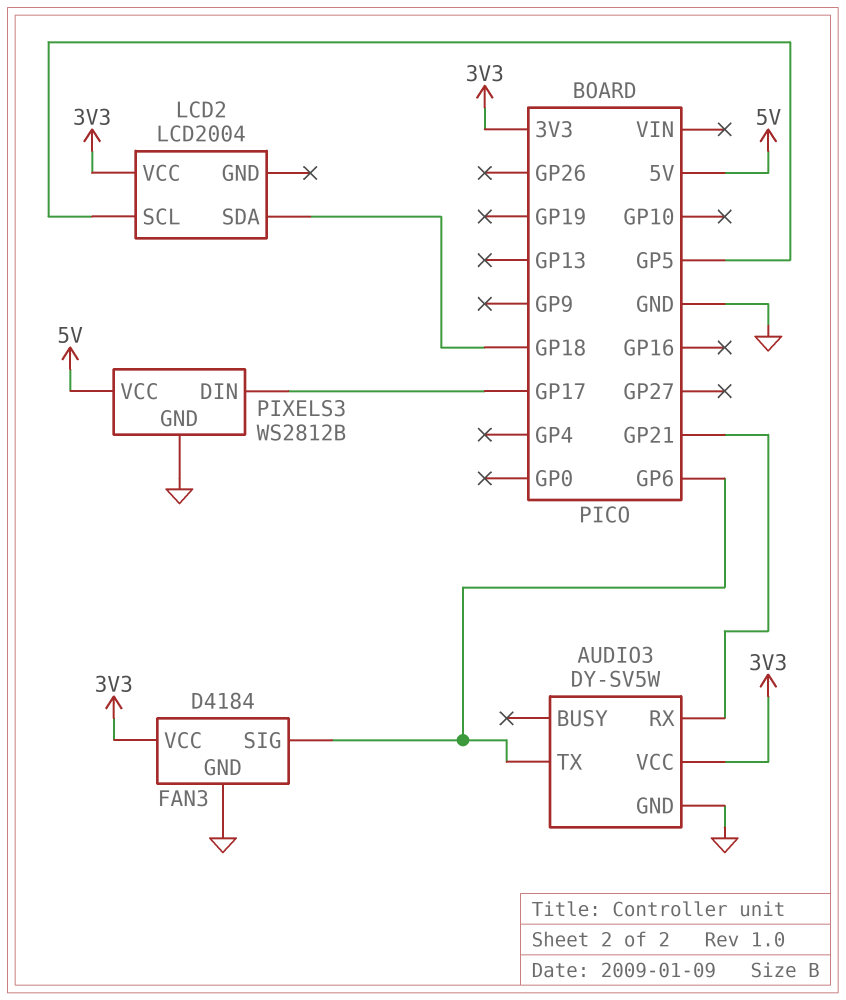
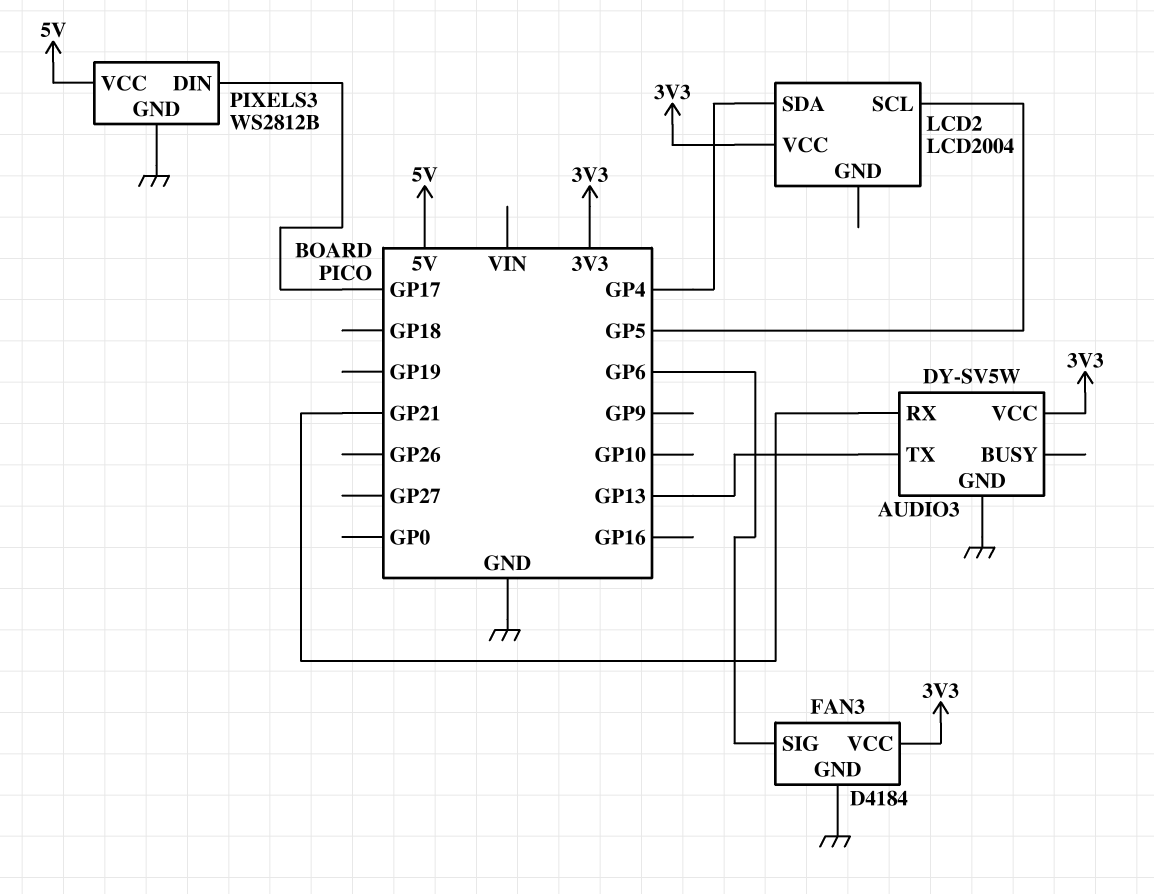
AUDIO3 pin TX: GP6 -> GP13
LCD2 pin SDA: GP18 -> GP4

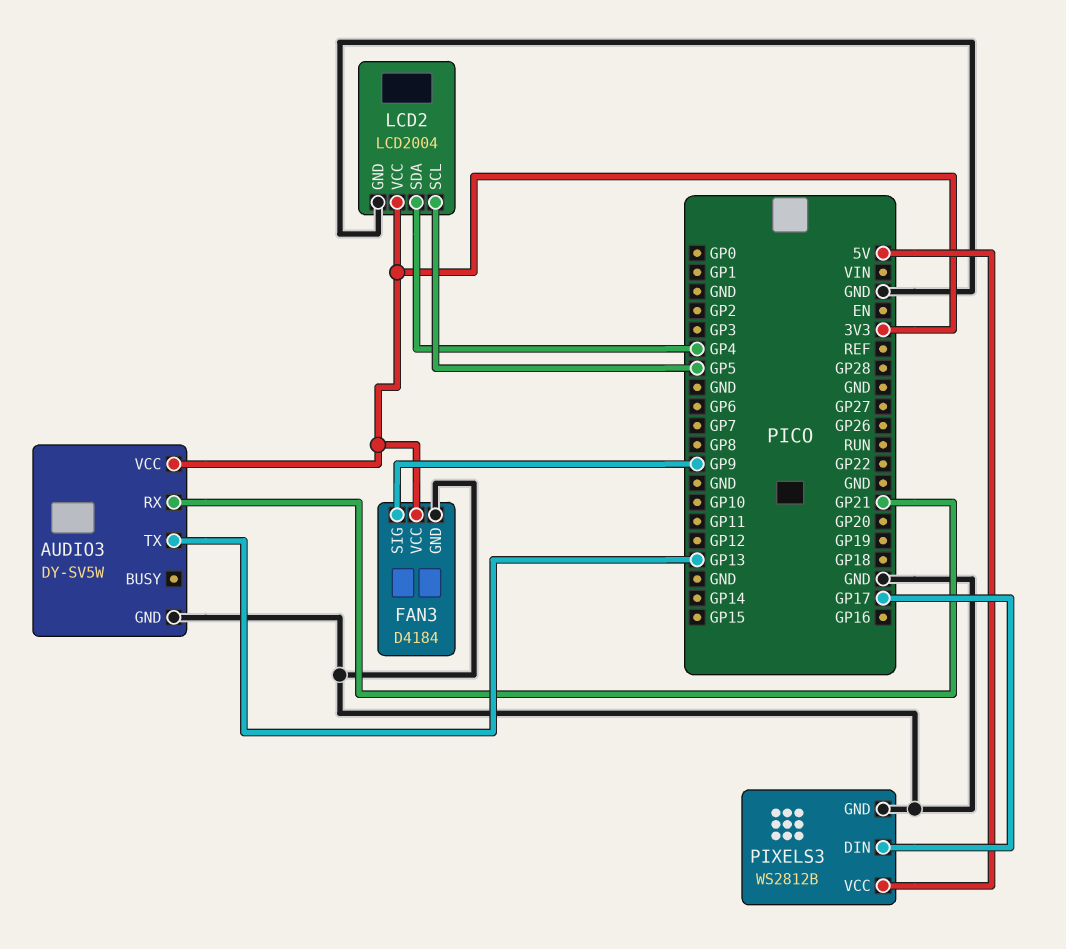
FAN3 pin SIG: GP6 -> GP9
LCD2 pin GND: none -> GND

